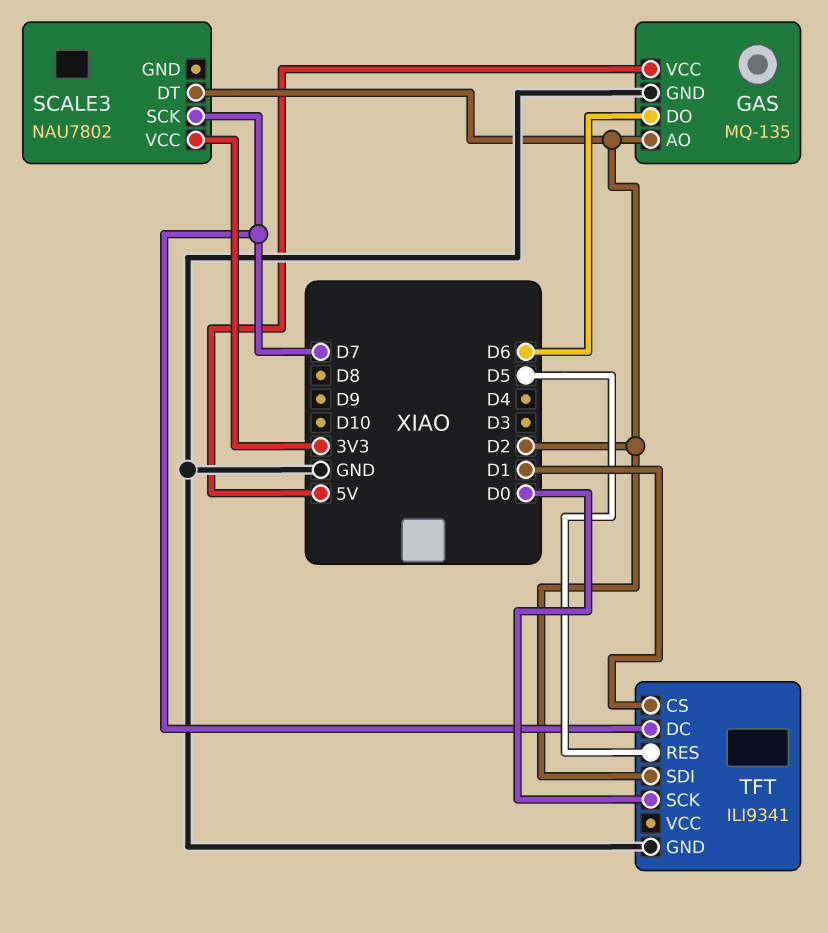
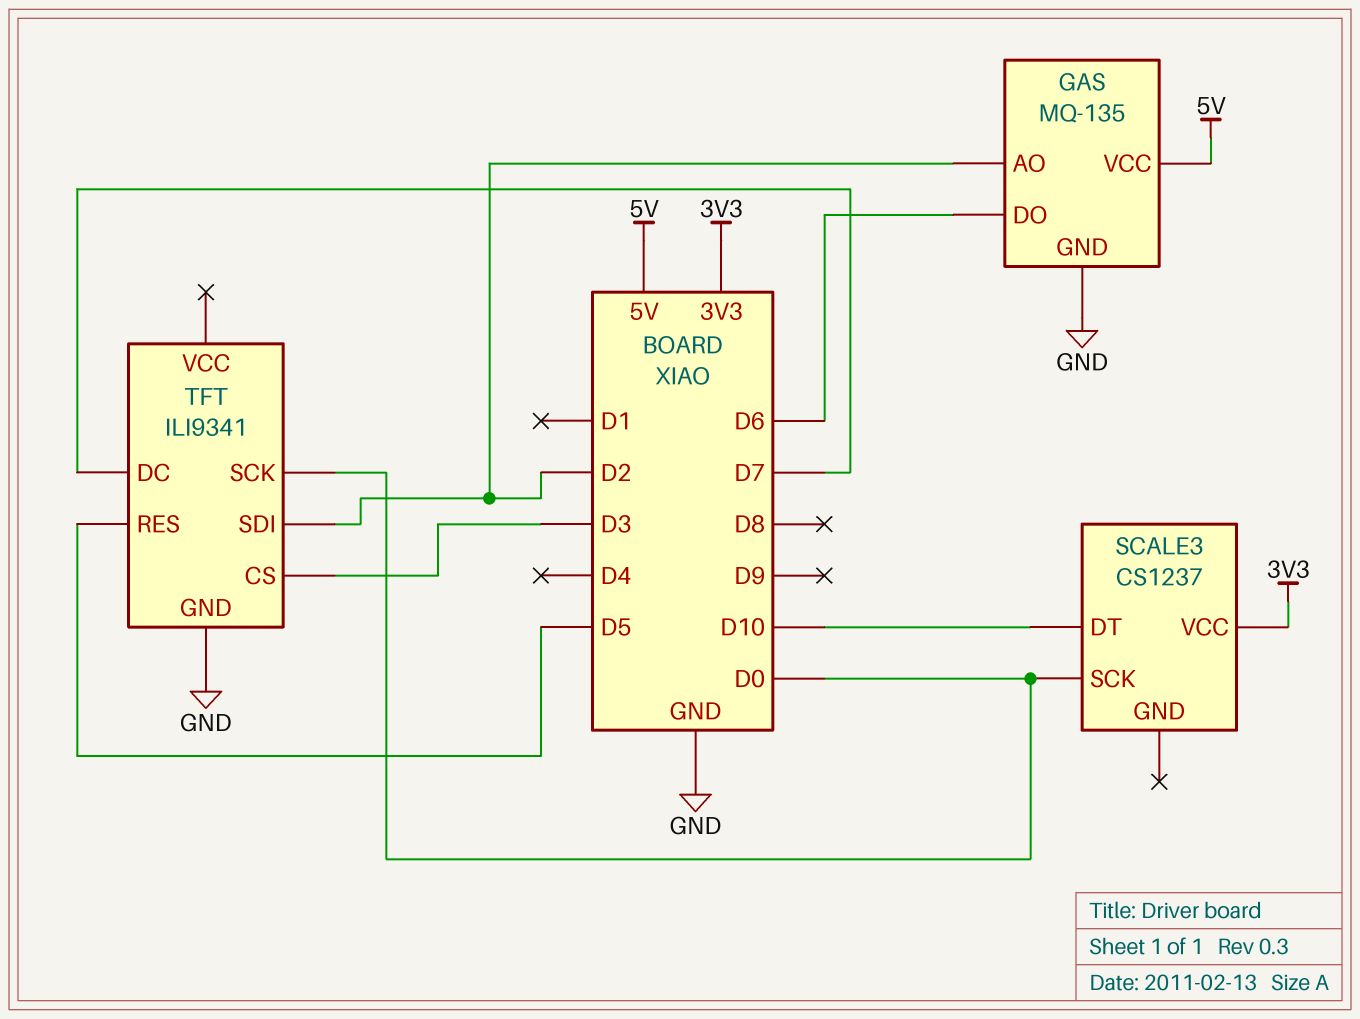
SCALE3: NAU7802 -> CS1237
SCALE3 pin DT: D2 -> D10
SCALE3 pin SCK: D7 -> D0
TFT pin CS: D1 -> D3

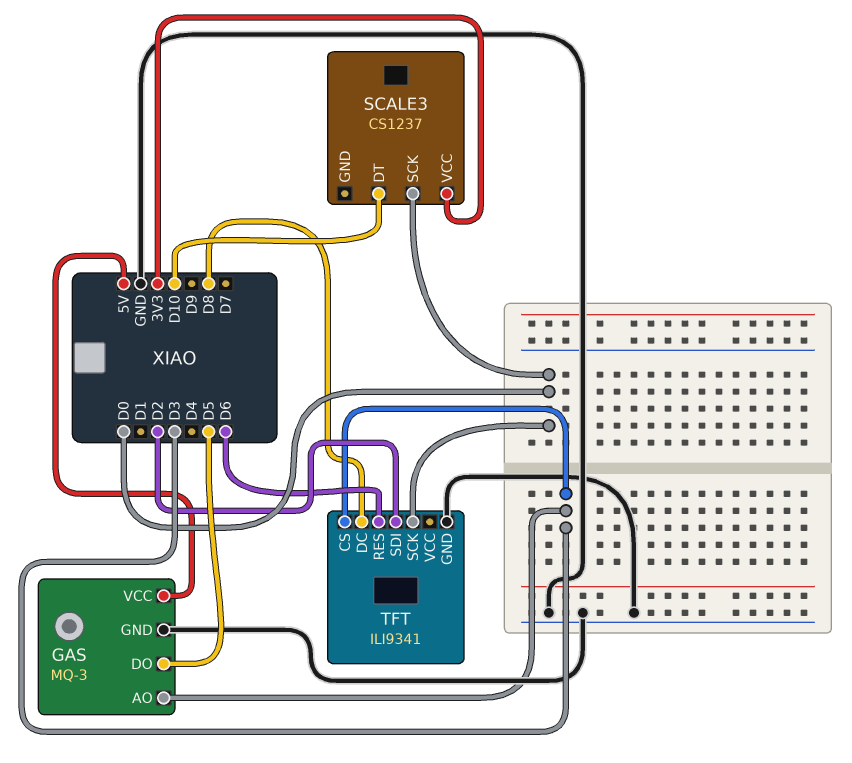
GAS: MQ-135 -> MQ-3
GAS pin AO: D2 -> D3
GAS pin DO: D6 -> D5
TFT pin DC: D7 -> D8
TFT pin RES: D5 -> D6

